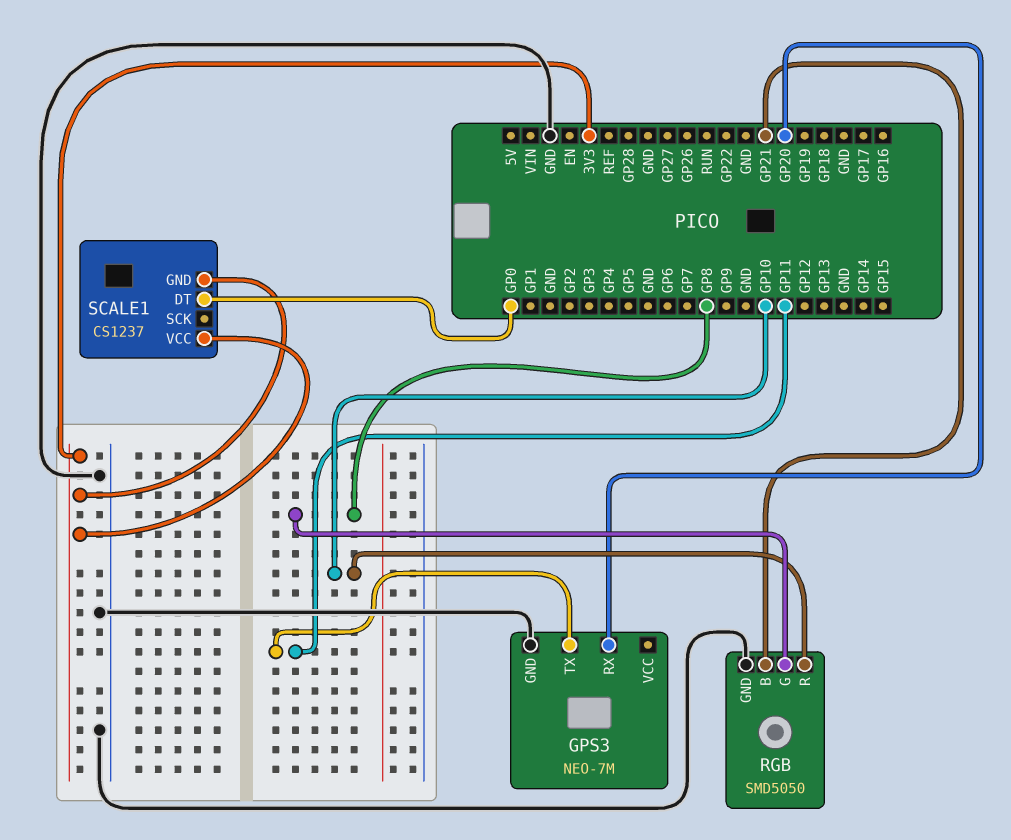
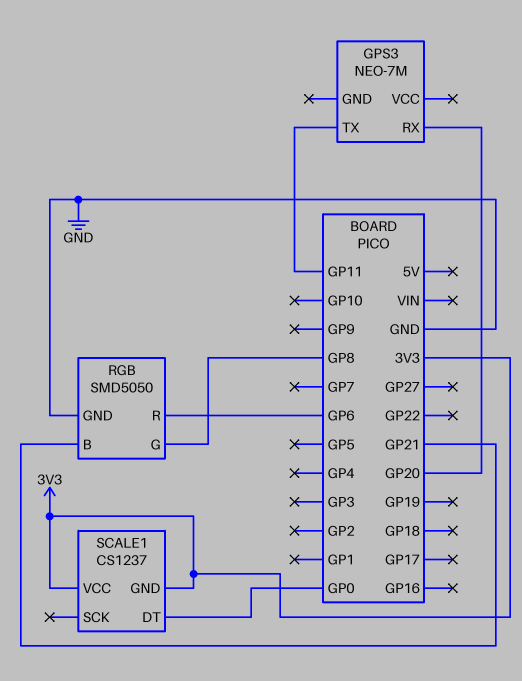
GPS3 pin GND: GND -> none
RGB pin R: GP10 -> GP6

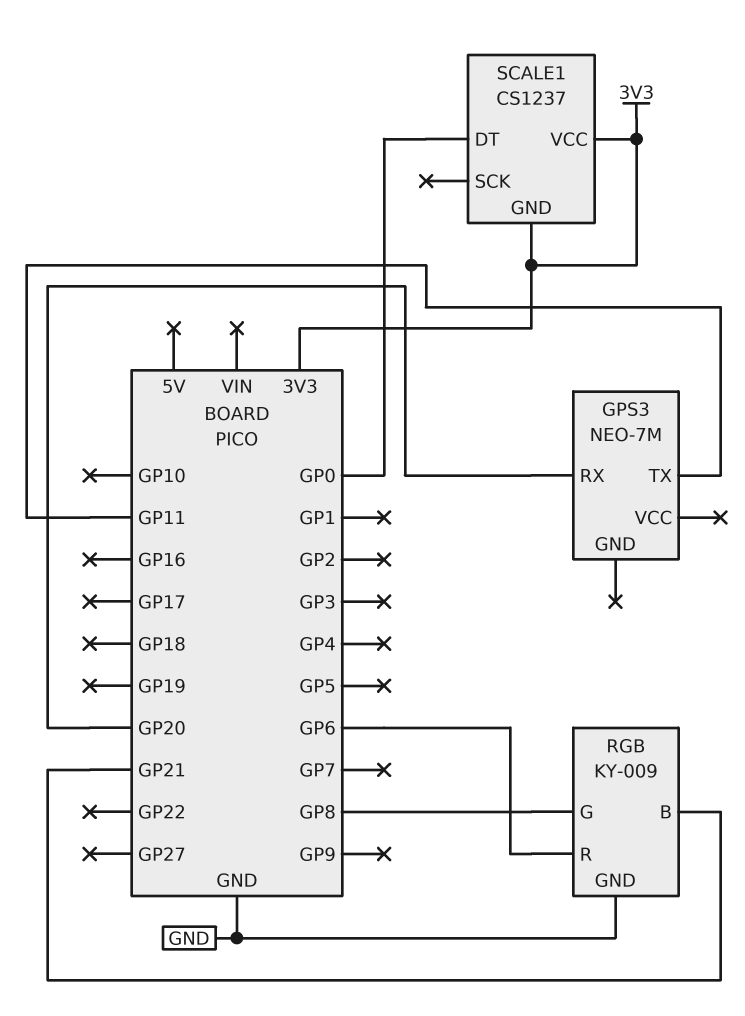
RGB: SMD5050 -> KY-009

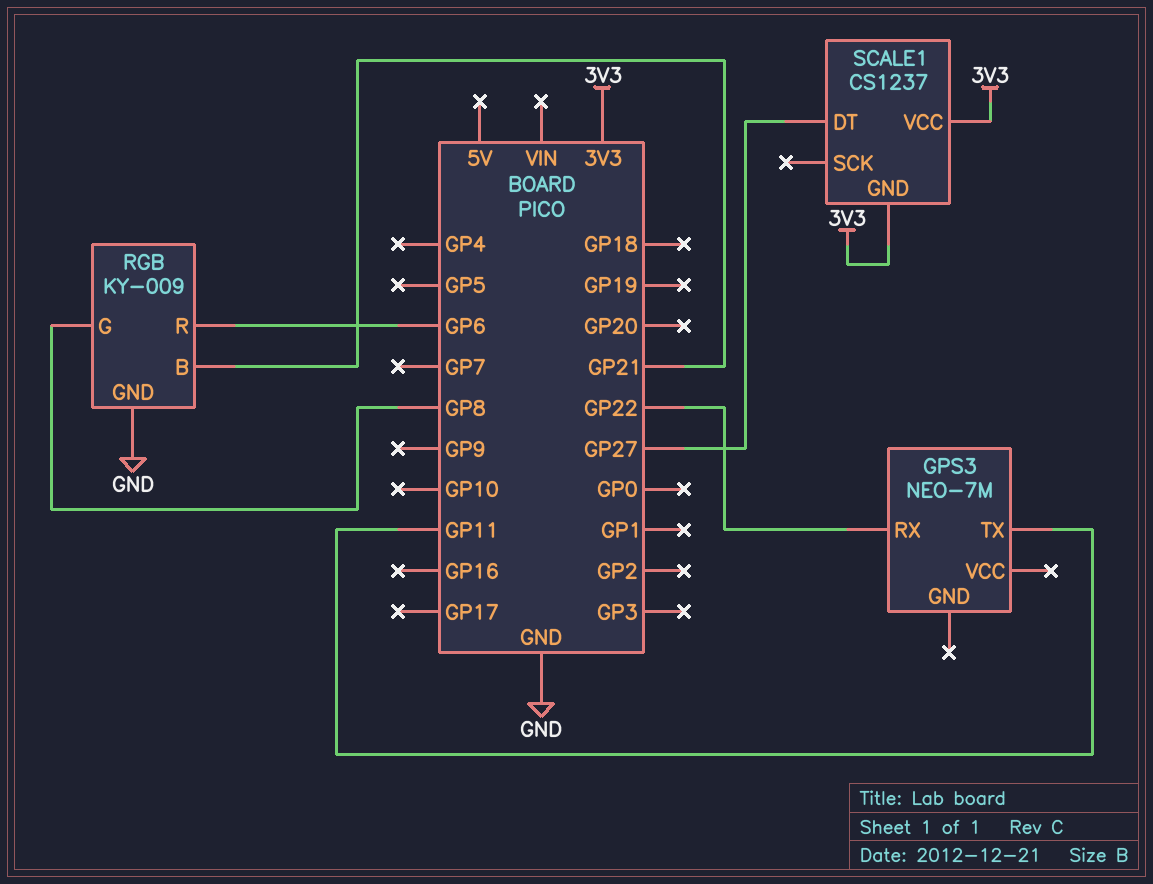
GPS3 pin RX: GP20 -> GP22
SCALE1 pin DT: GP0 -> GP27

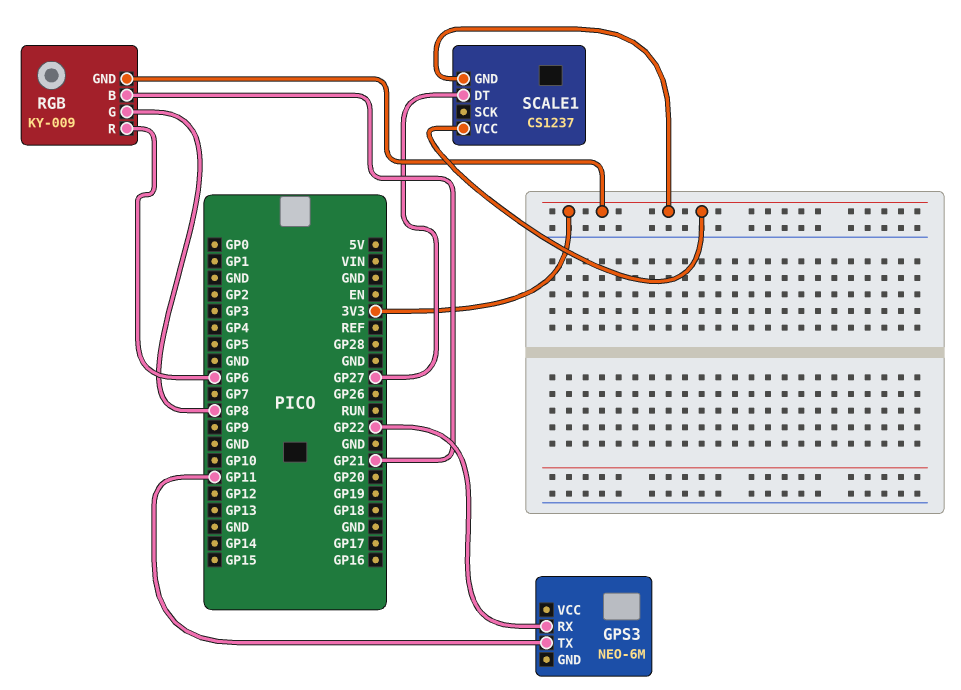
GPS3: NEO-7M -> NEO-6M
RGB pin GND: GND -> 3V3

